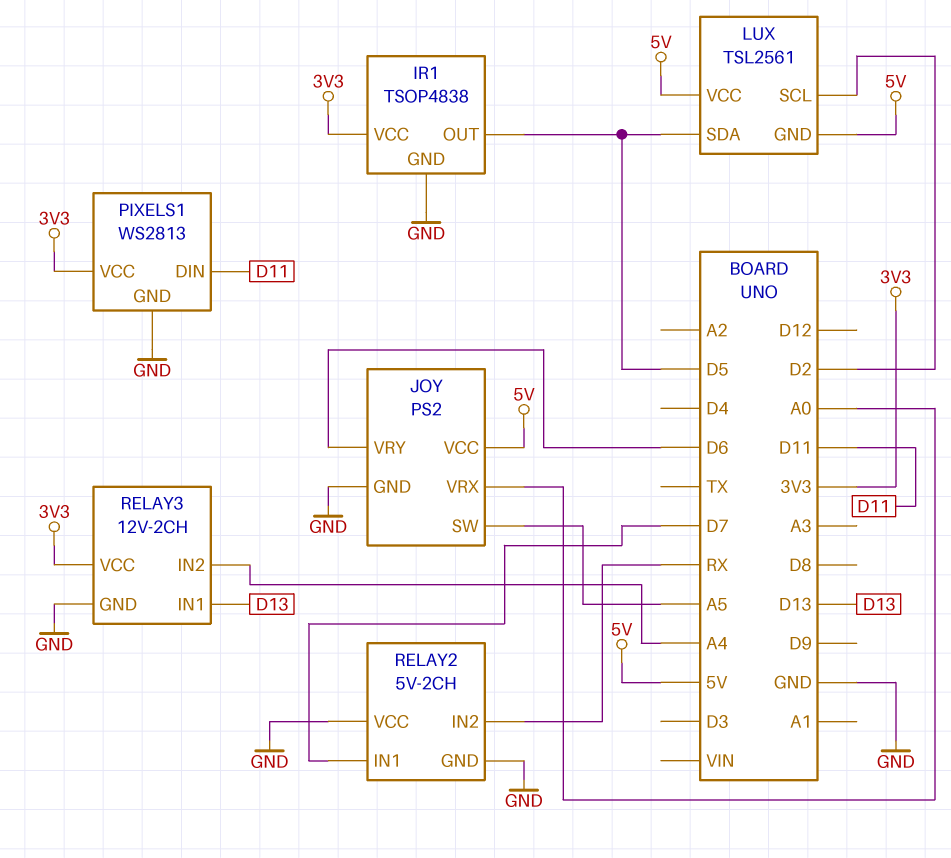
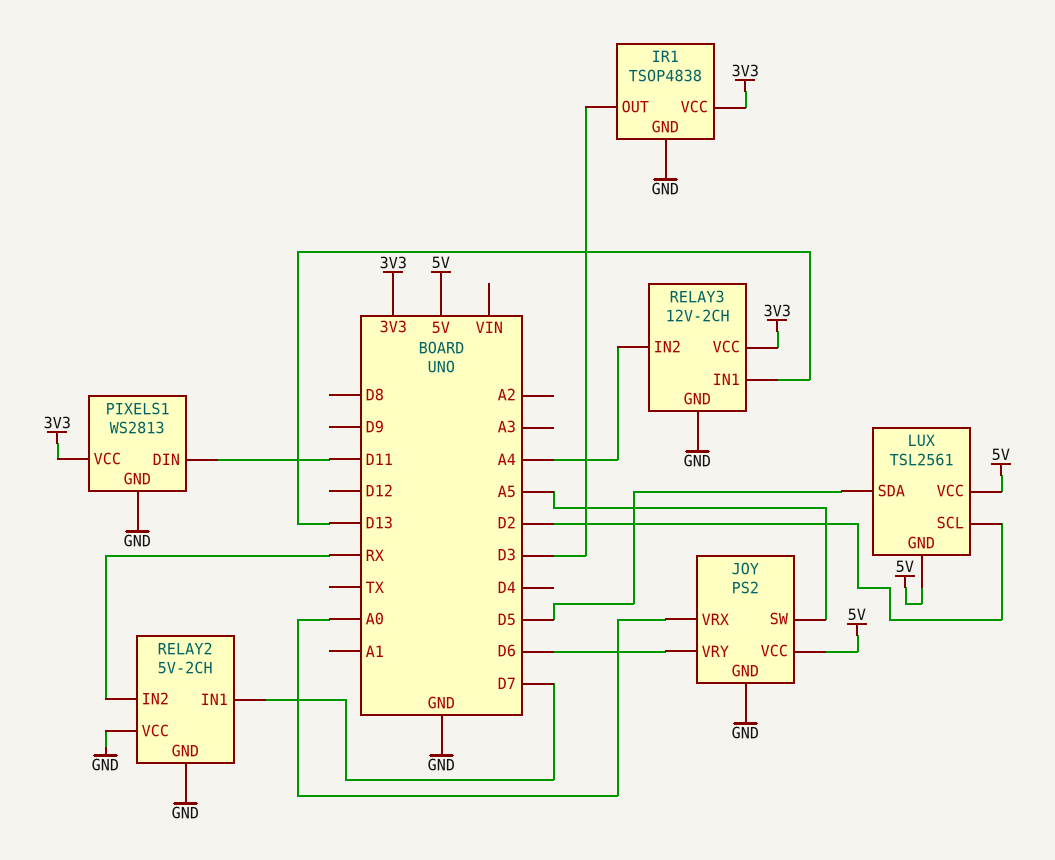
IR1 pin OUT: D5 -> D3

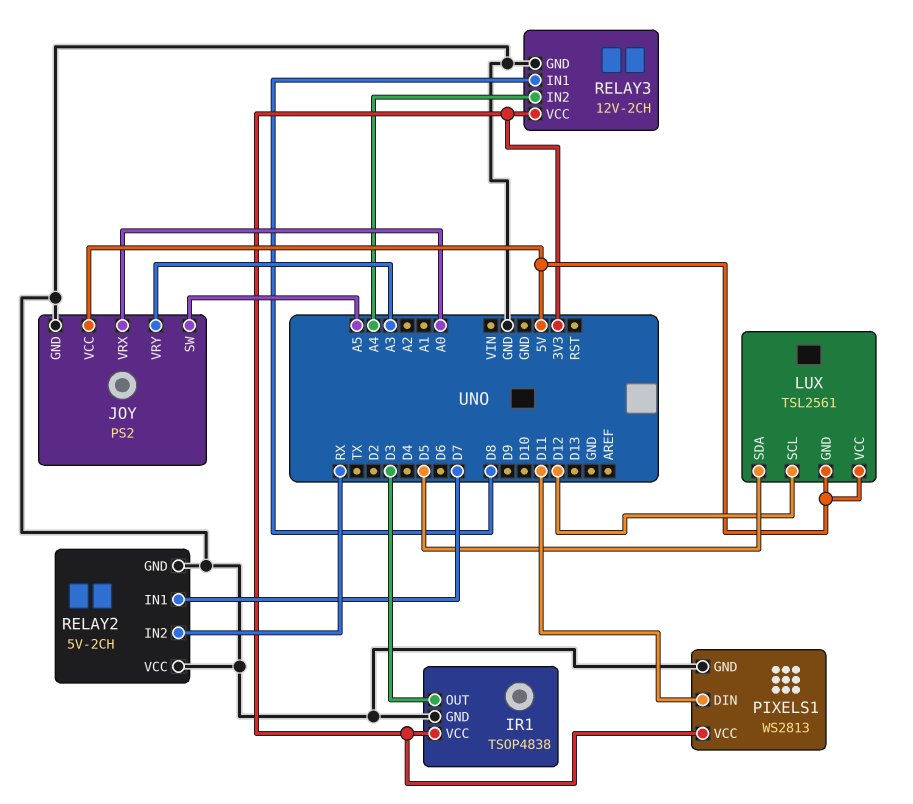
JOY pin VRY: D6 -> A3
LUX pin SCL: D2 -> D12
RELAY3 pin IN1: D13 -> D8

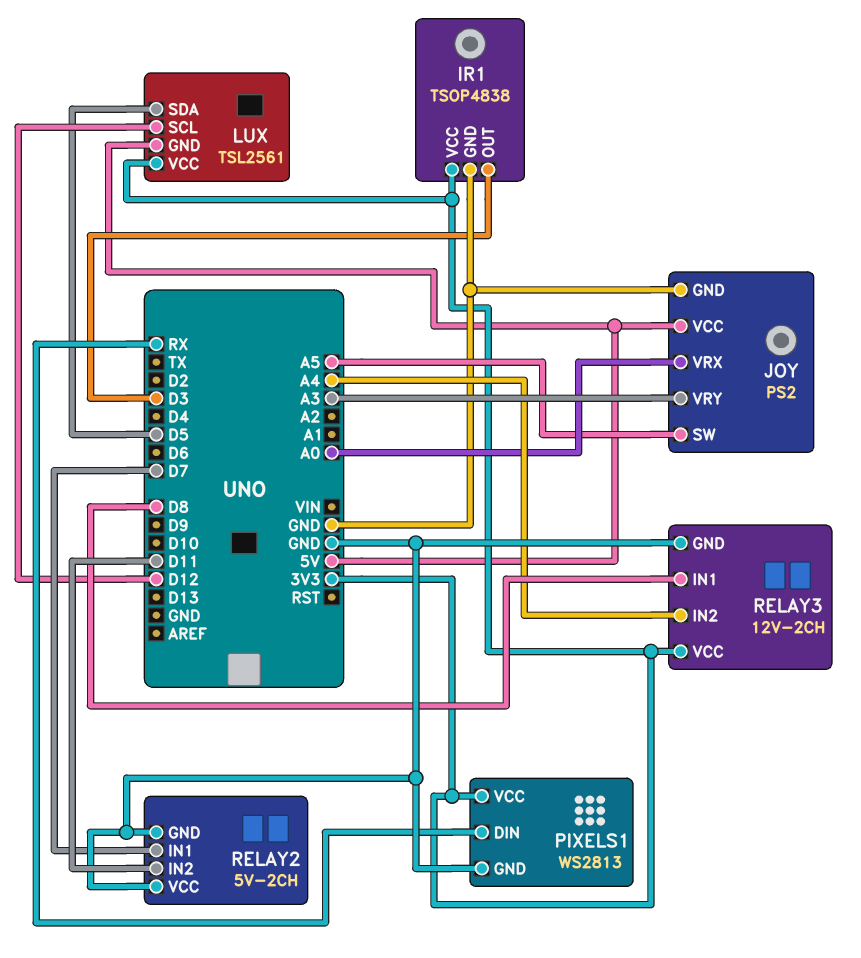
LUX pin VCC: 5V -> 3V3
PIXELS1 pin DIN: D11 -> RX
RELAY2 pin IN2: RX -> D11

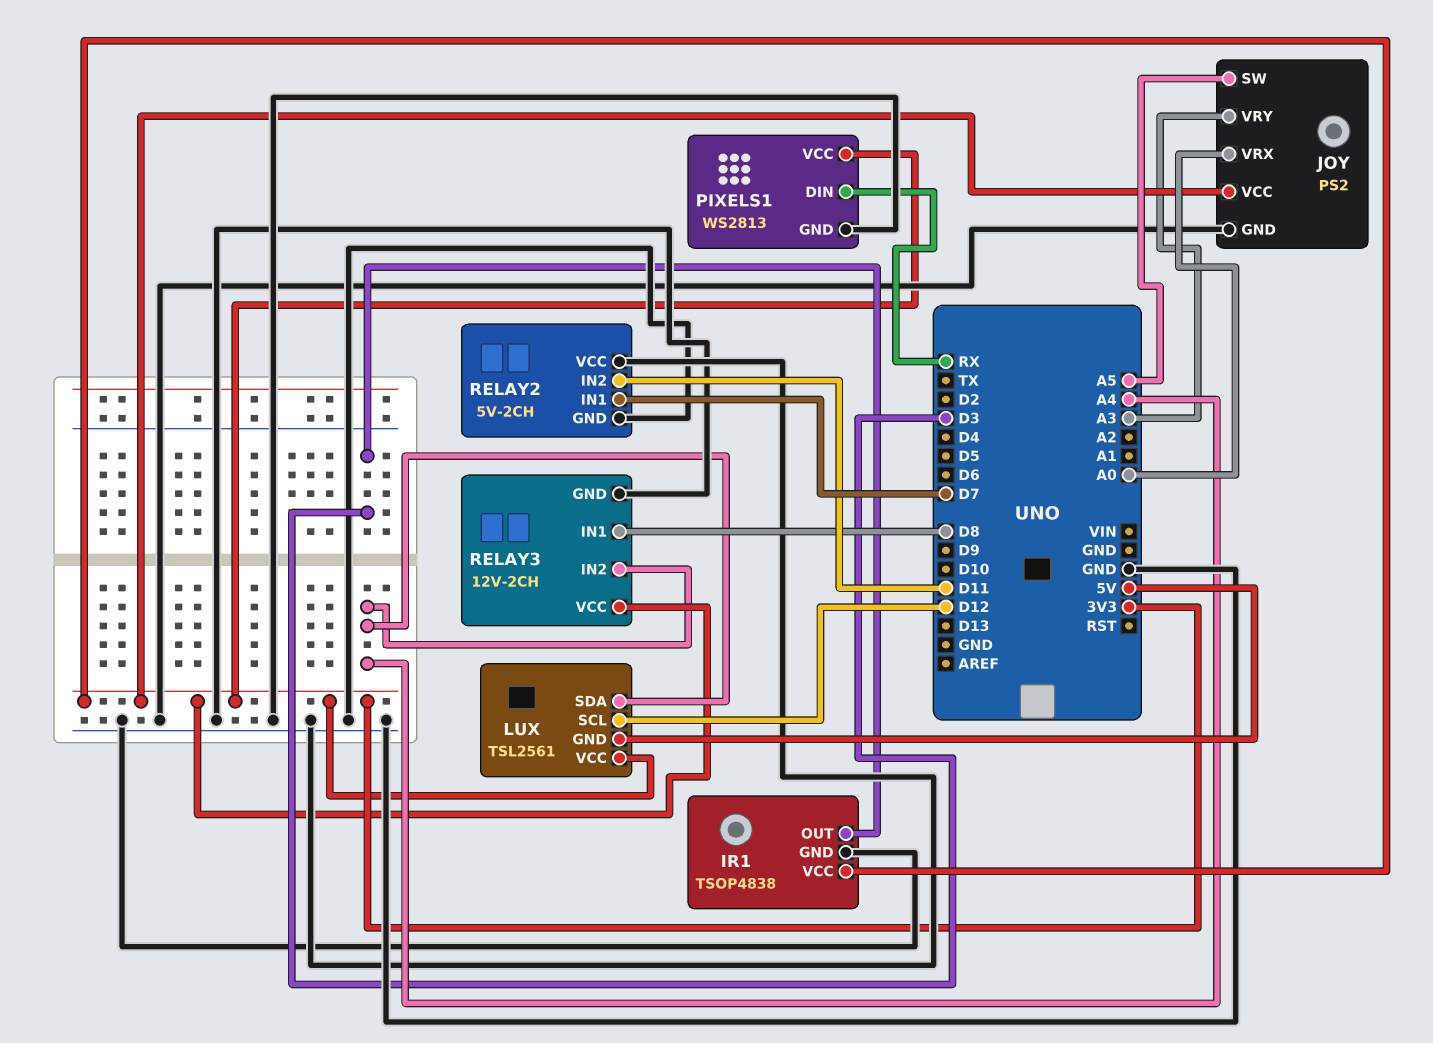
JOY pin VCC: 5V -> 3V3
LUX pin SDA: D5 -> A4

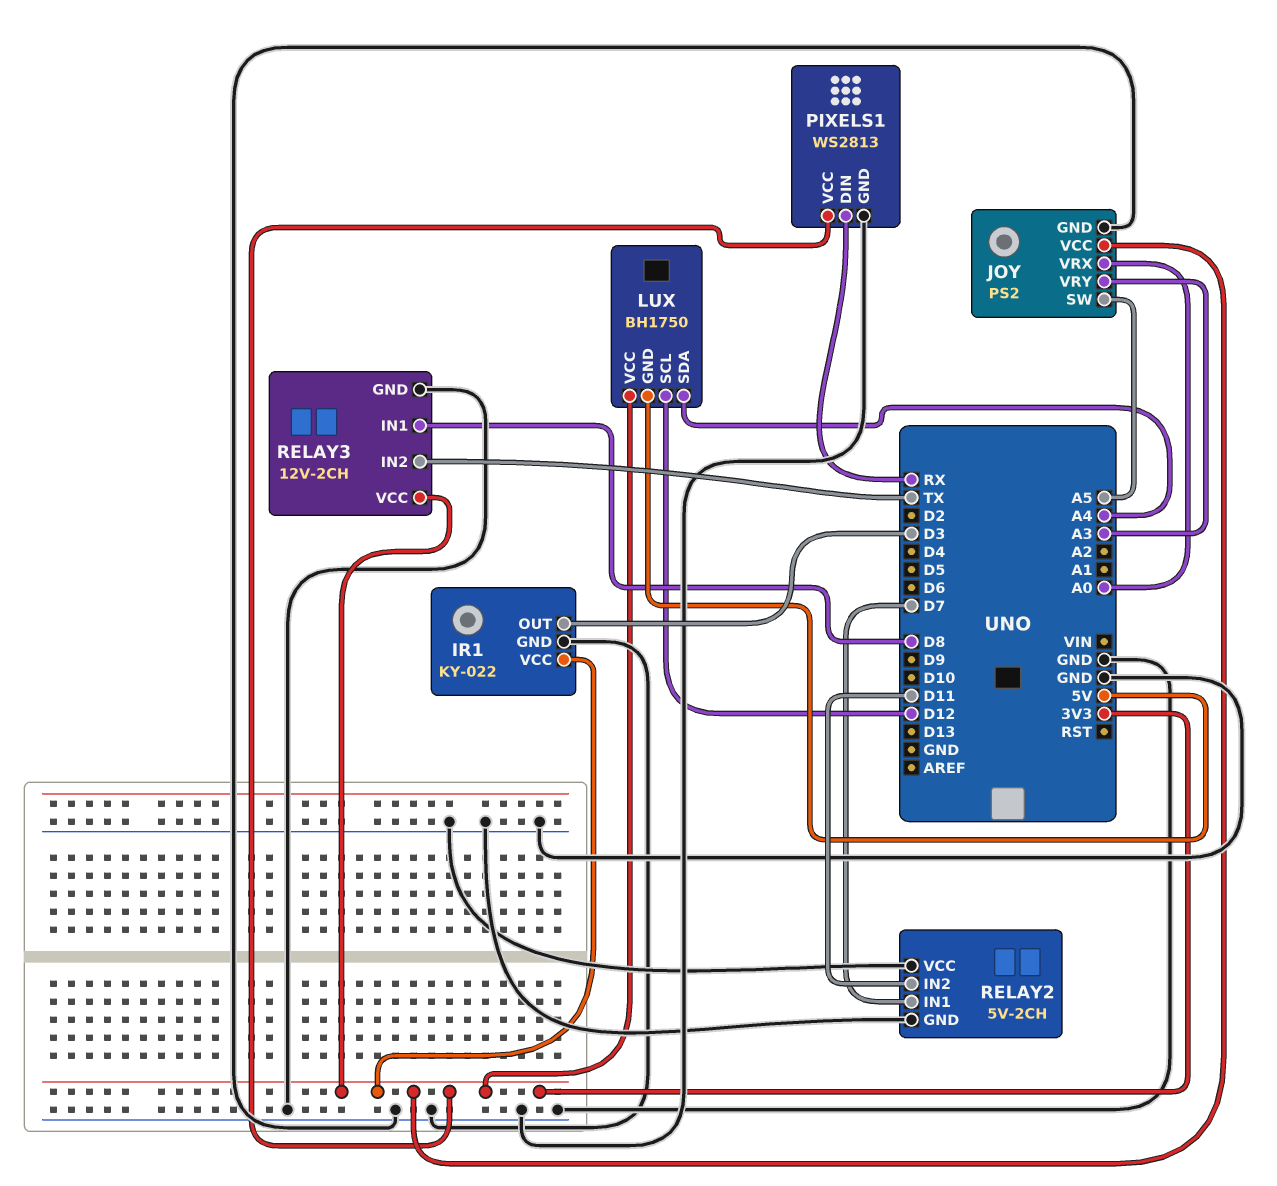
IR1: TSOP4838 -> KY-022
LUX: TSL2561 -> BH1750
RELAY3 pin IN2: A4 -> TX

